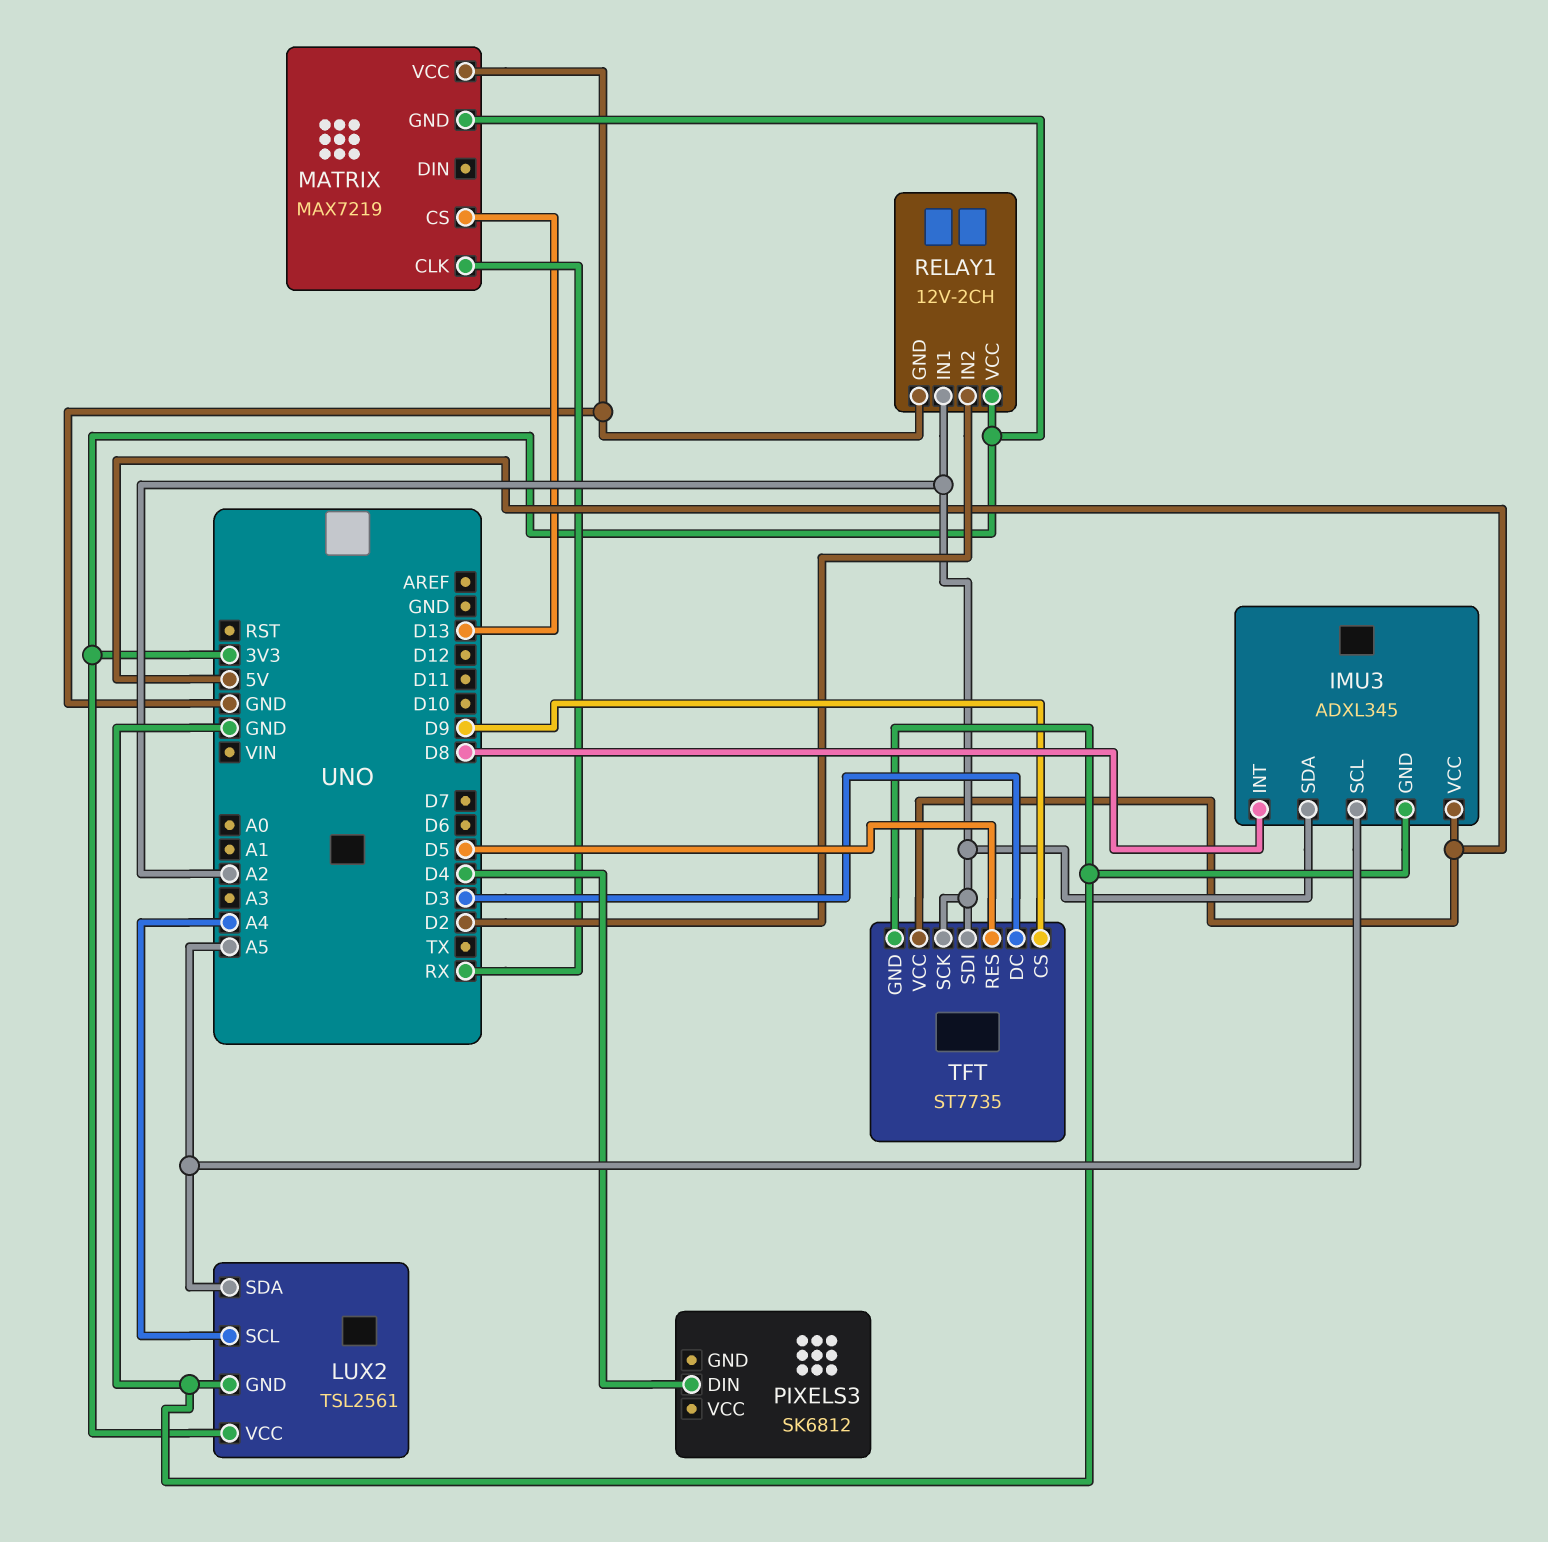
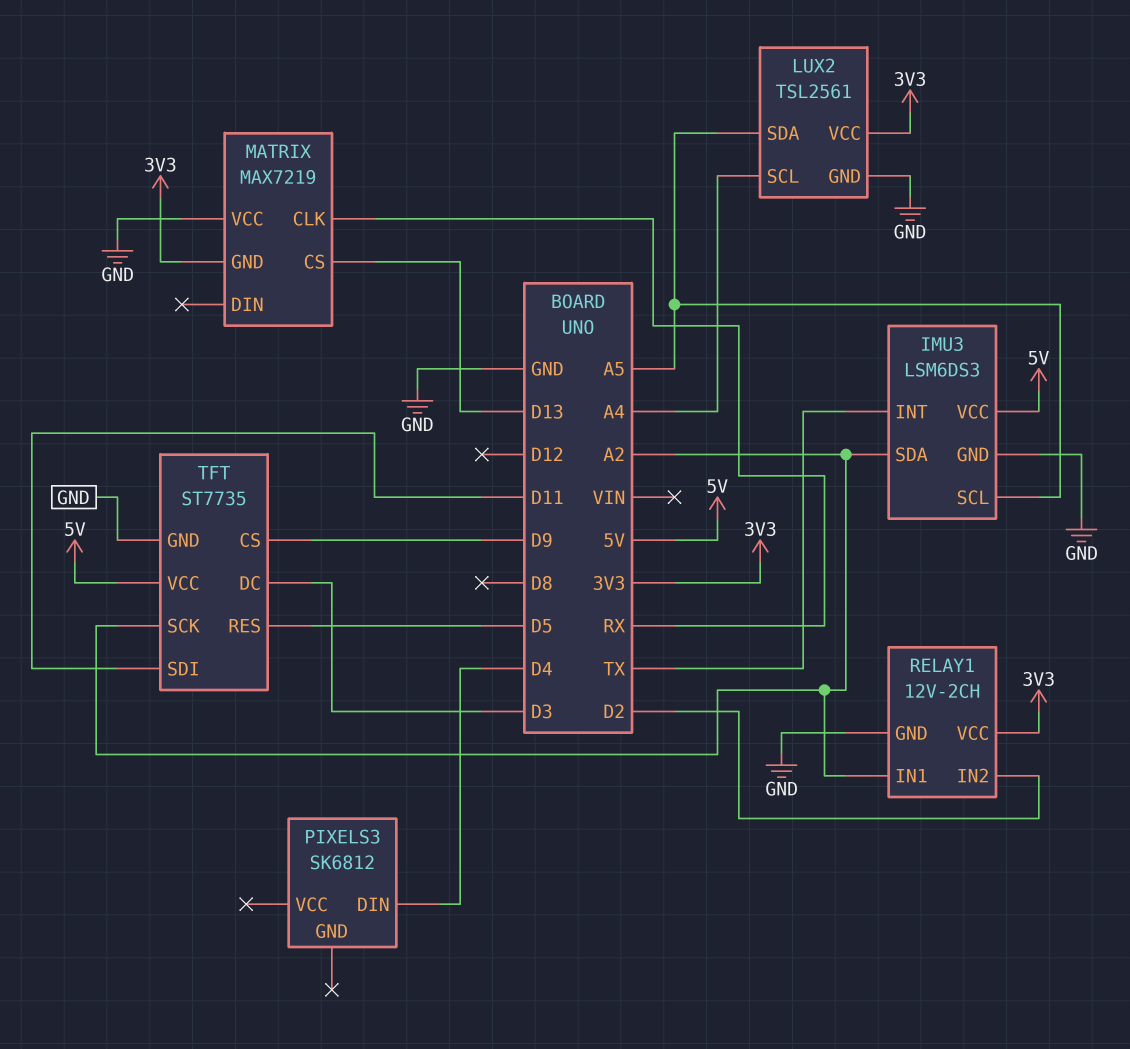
IMU3: ADXL345 -> LSM6DS3
IMU3 pin INT: D8 -> TX
TFT pin SDI: A2 -> D11

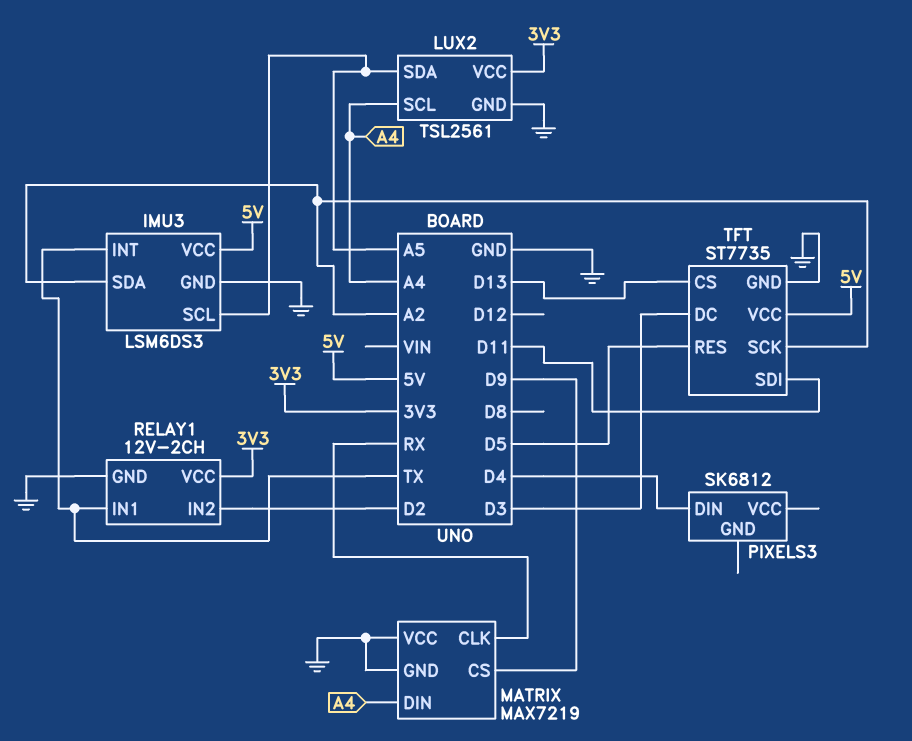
MATRIX pin CS: D13 -> D9
MATRIX pin DIN: none -> A4
MATRIX pin GND: 3V3 -> GND
RELAY1 pin IN1: A2 -> TX
TFT pin CS: D9 -> D13

